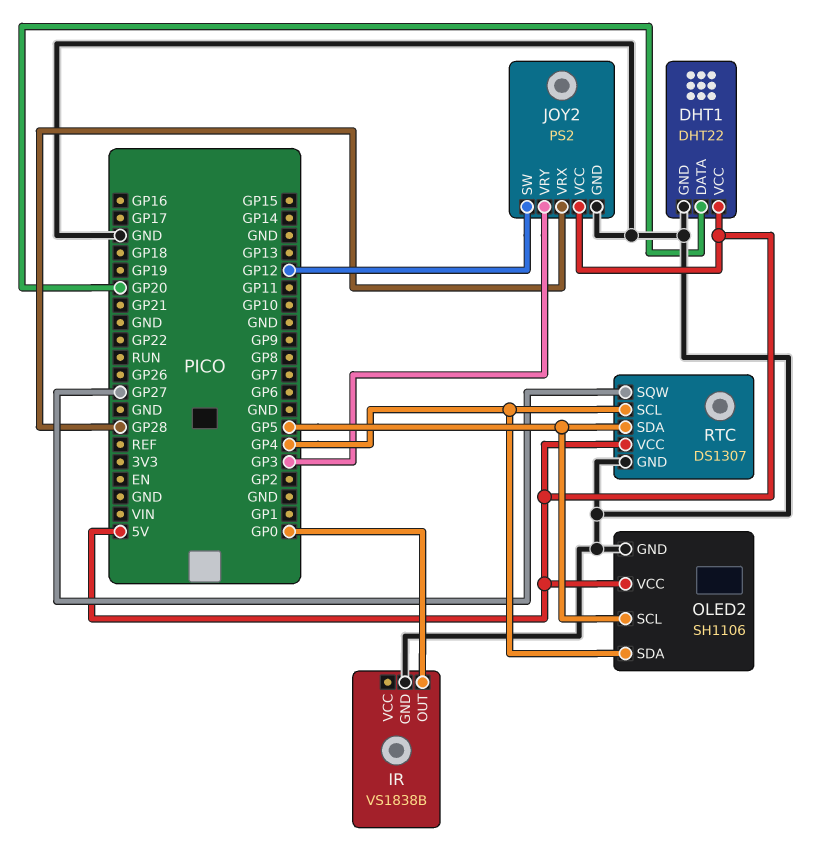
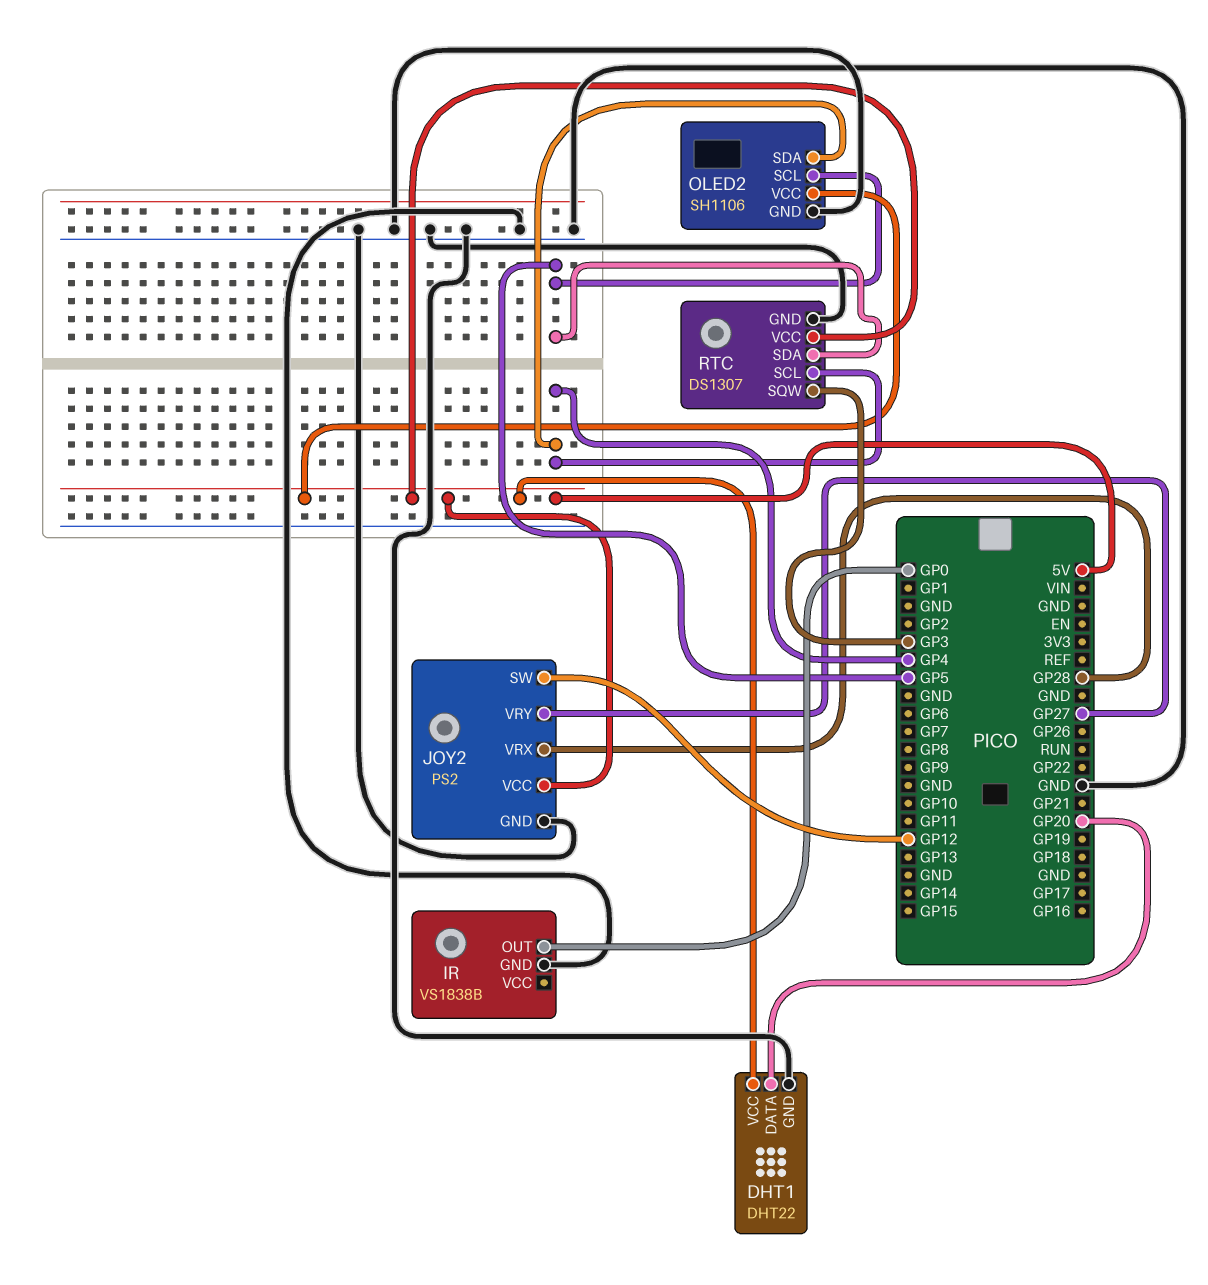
JOY2 pin VRY: GP3 -> GP27
RTC pin SQW: GP27 -> GP3

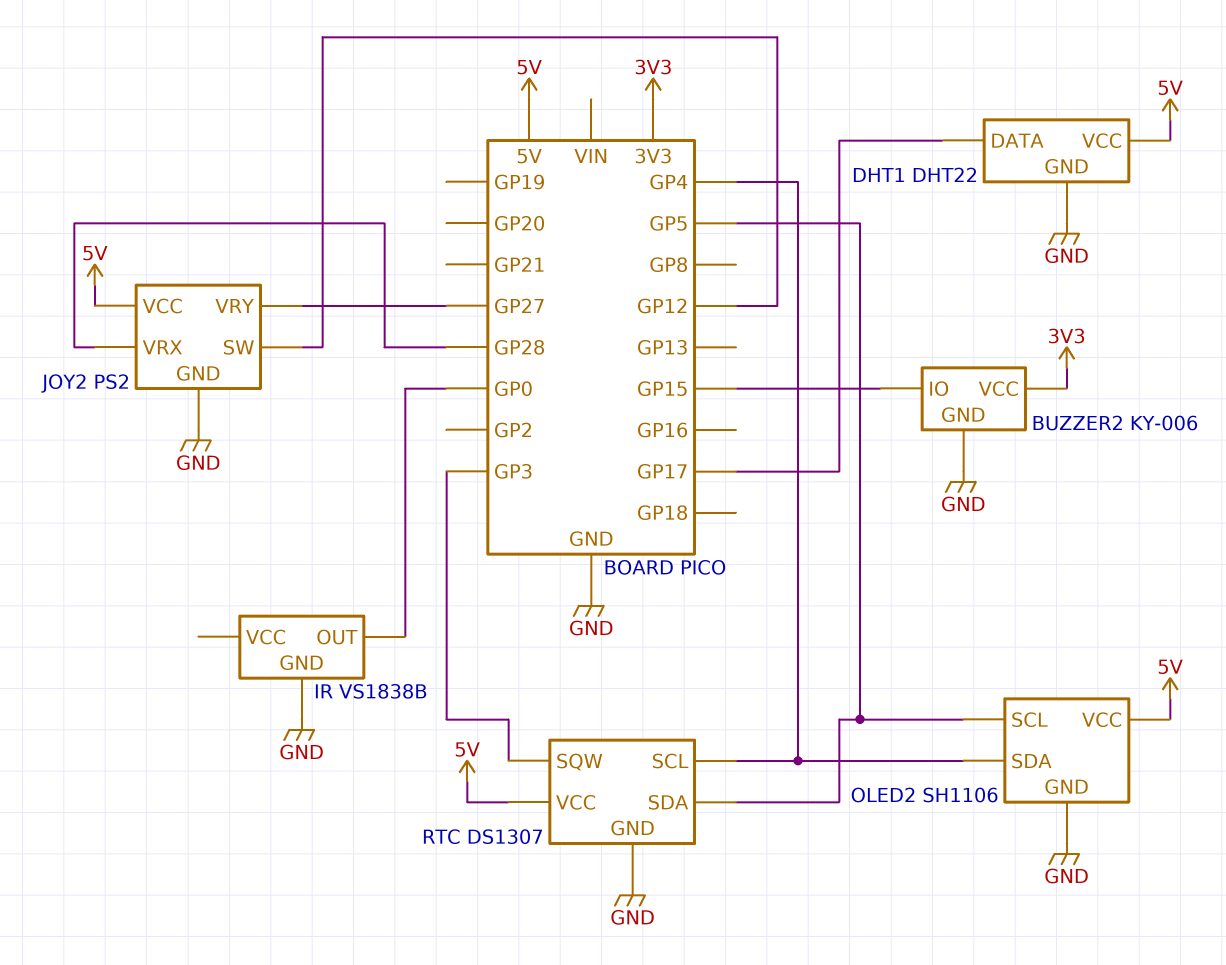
BUZZER2: none -> KY-006
BUZZER2 pin GND: none -> GND
BUZZER2 pin IO: none -> GP15
BUZZER2 pin VCC: none -> 3V3
DHT1 pin DATA: GP20 -> GP17

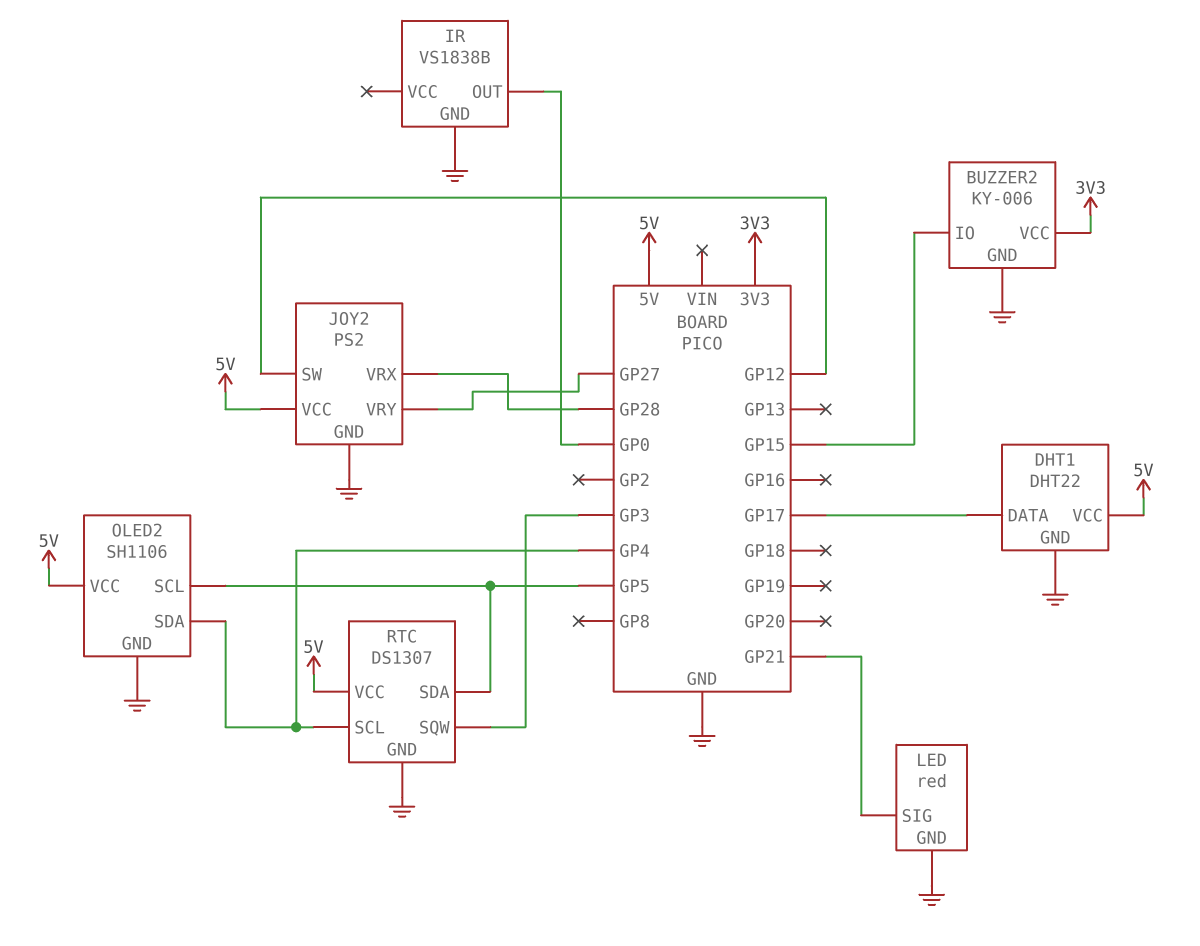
LED: none -> red
LED pin GND: none -> GND
LED pin SIG: none -> GP21

